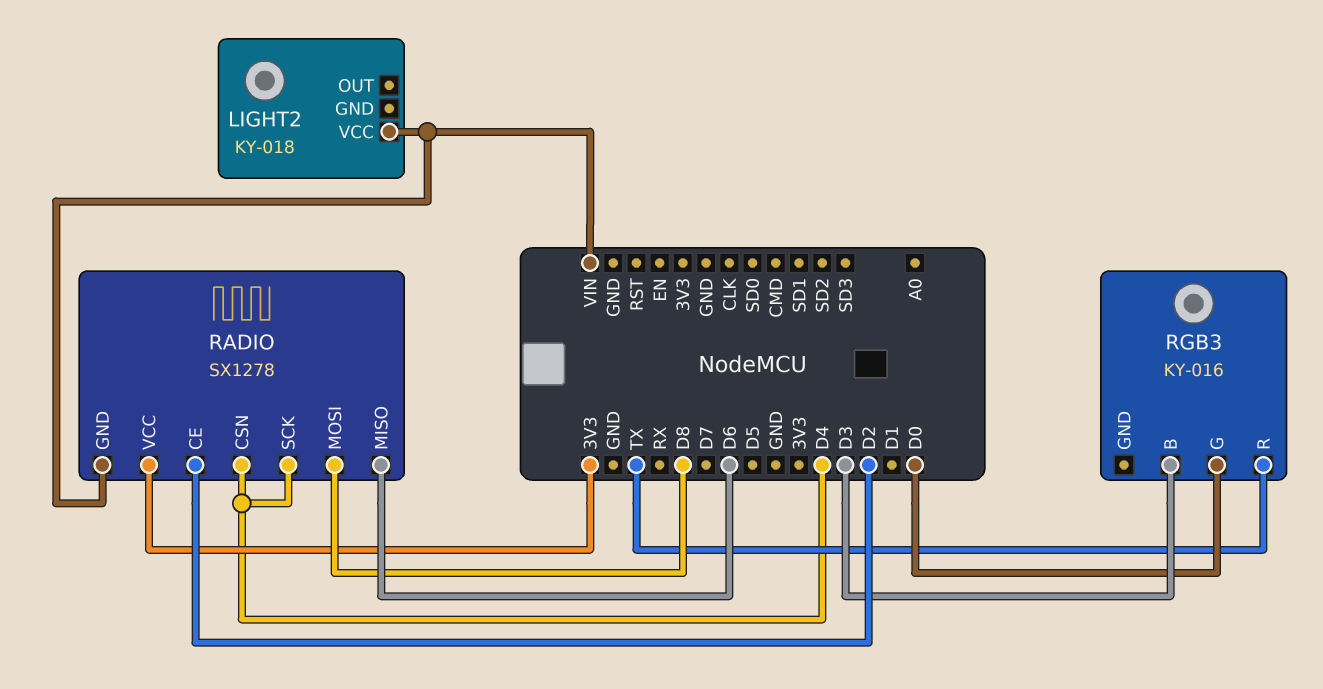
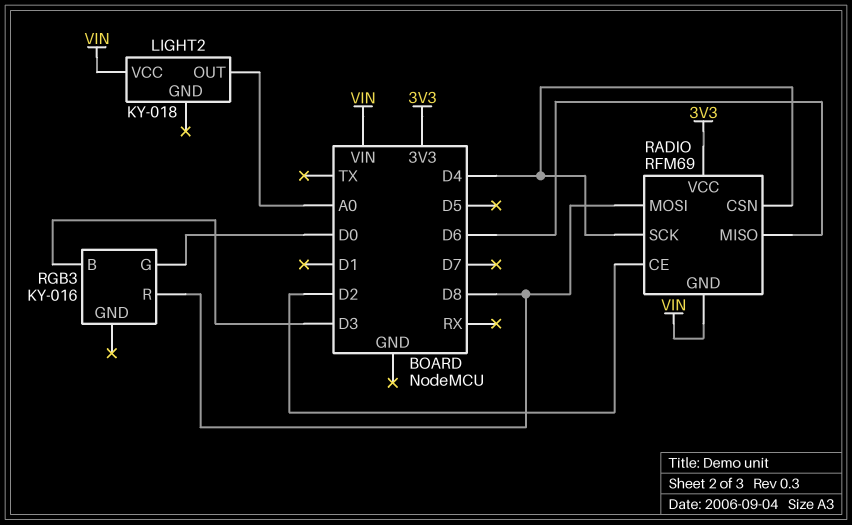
LIGHT2 pin OUT: none -> A0
RADIO: SX1278 -> RFM69
RGB3 pin R: TX -> D8

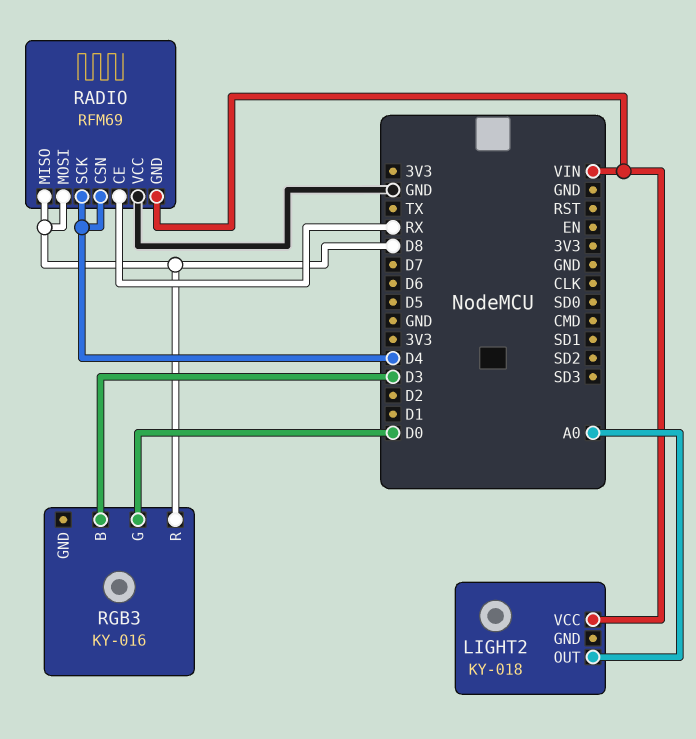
RADIO pin CE: D2 -> RX
RADIO pin MISO: D6 -> D8
RADIO pin VCC: 3V3 -> GND

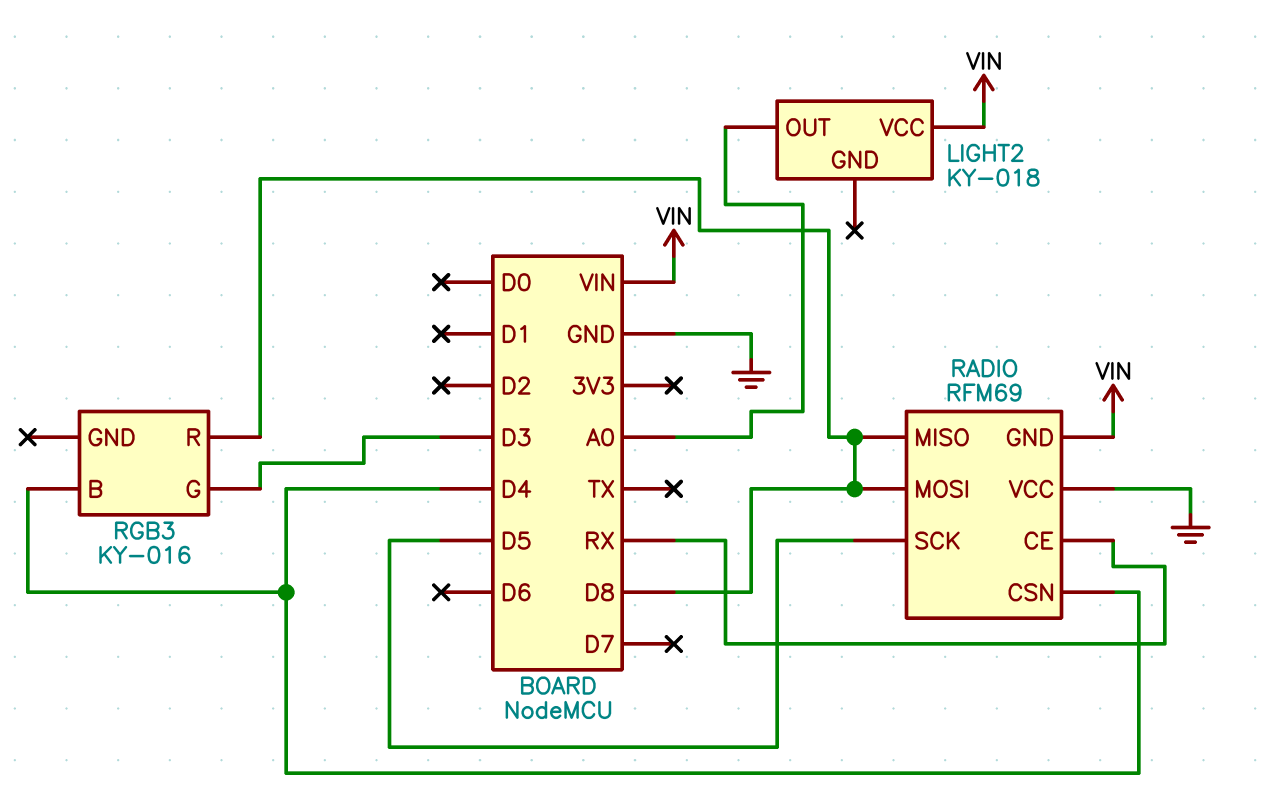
RADIO pin SCK: D4 -> D5
RGB3 pin B: D3 -> D4
RGB3 pin G: D0 -> D3

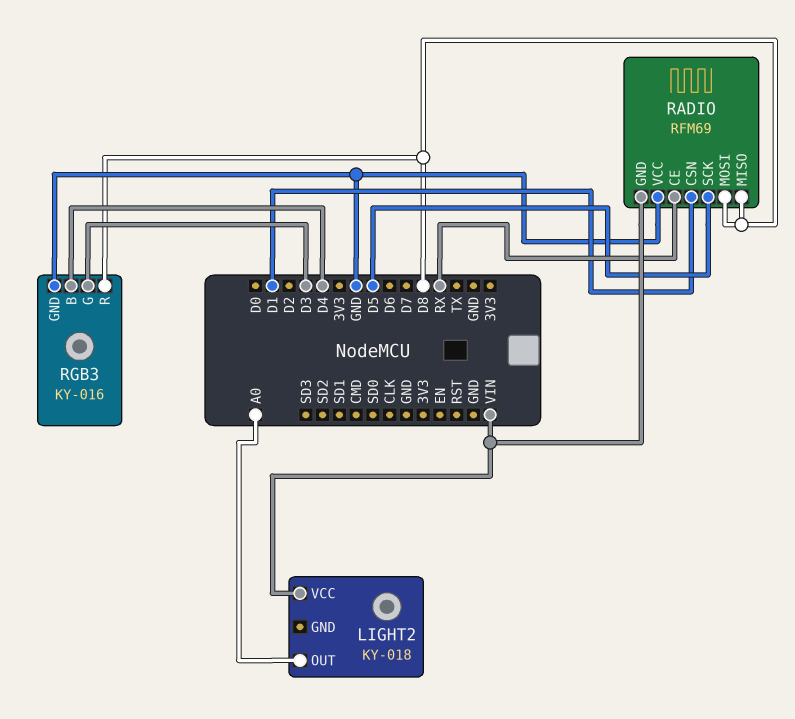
RADIO pin CSN: D4 -> D1
RGB3 pin GND: none -> GND

